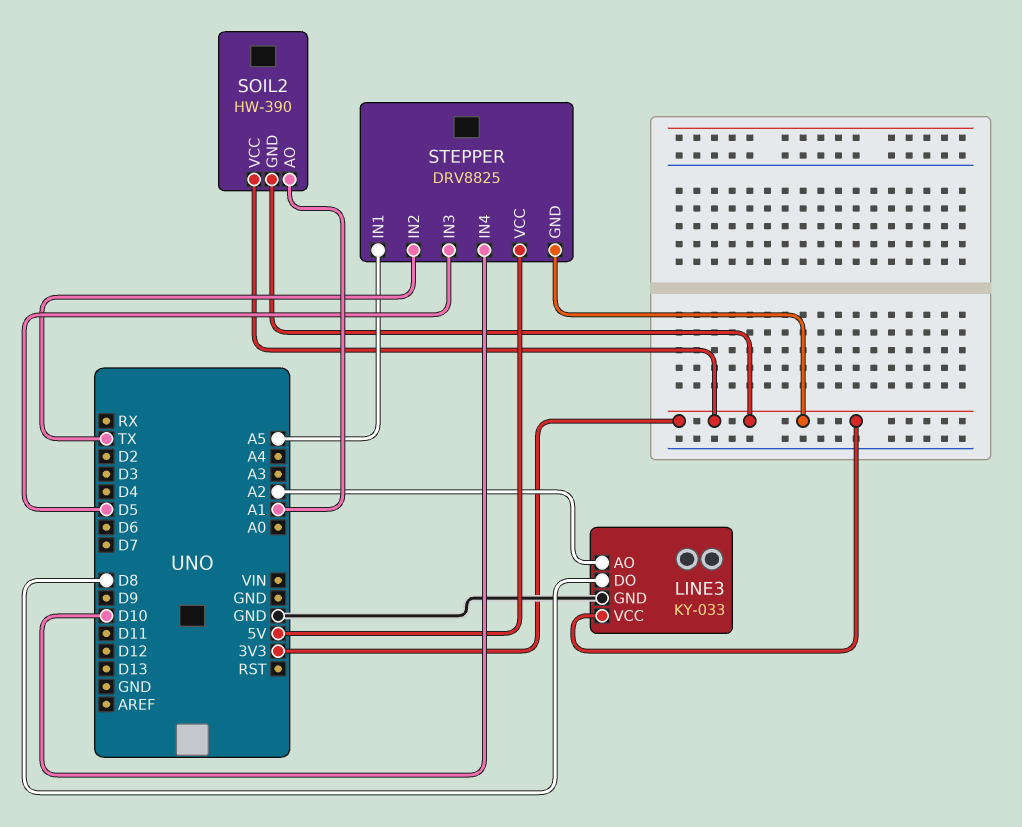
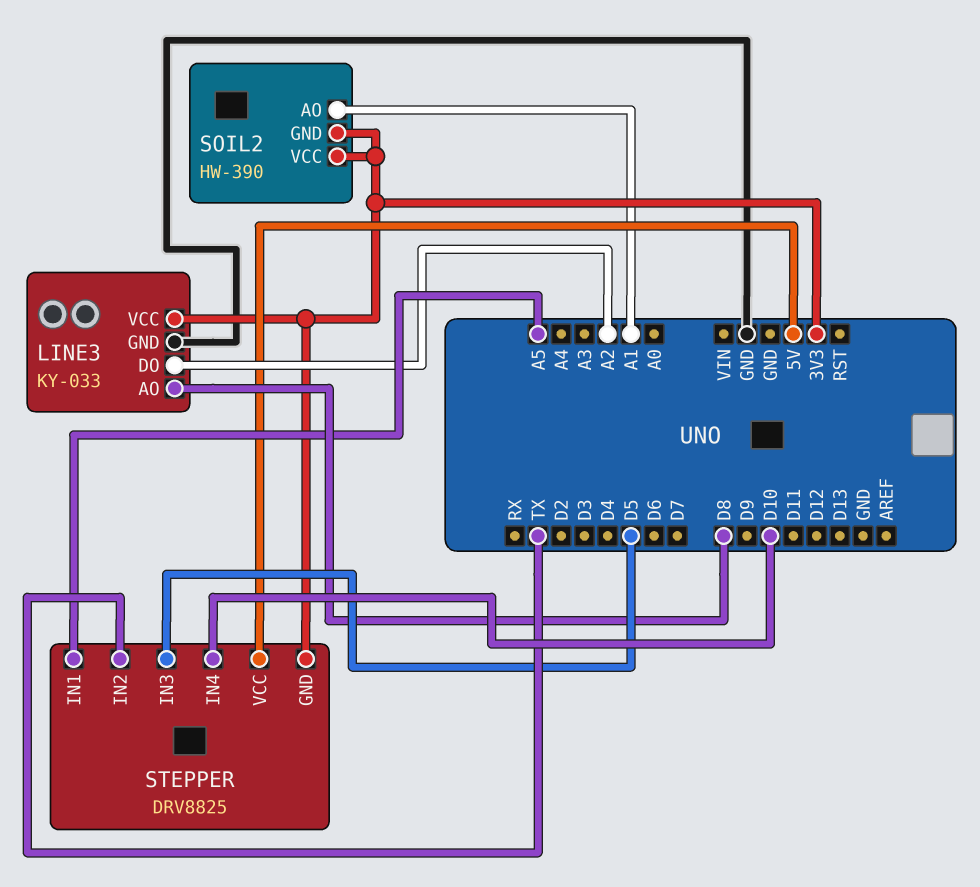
LINE3 pin AO: A2 -> D8
LINE3 pin DO: D8 -> A2

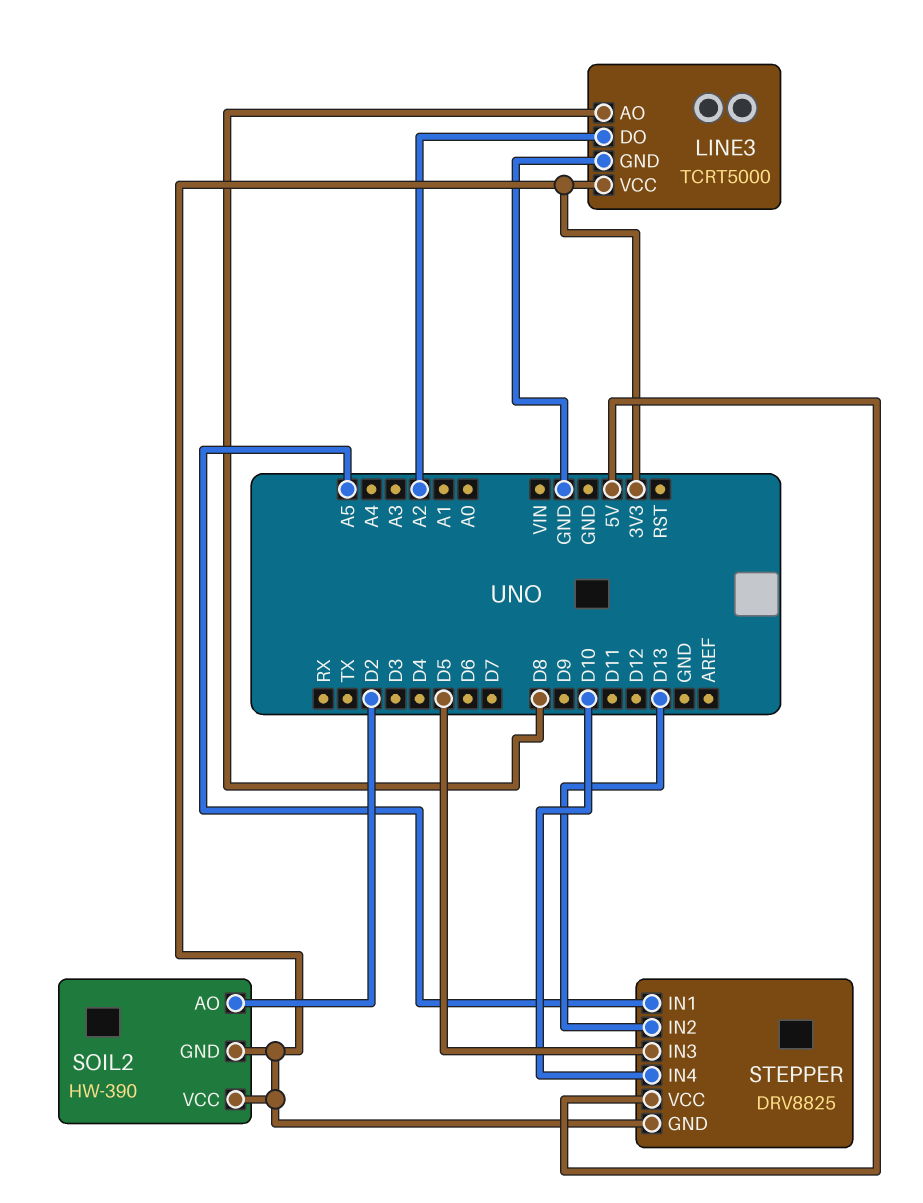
LINE3: KY-033 -> TCRT5000
SOIL2 pin AO: A1 -> D2
STEPPER pin IN2: TX -> D13

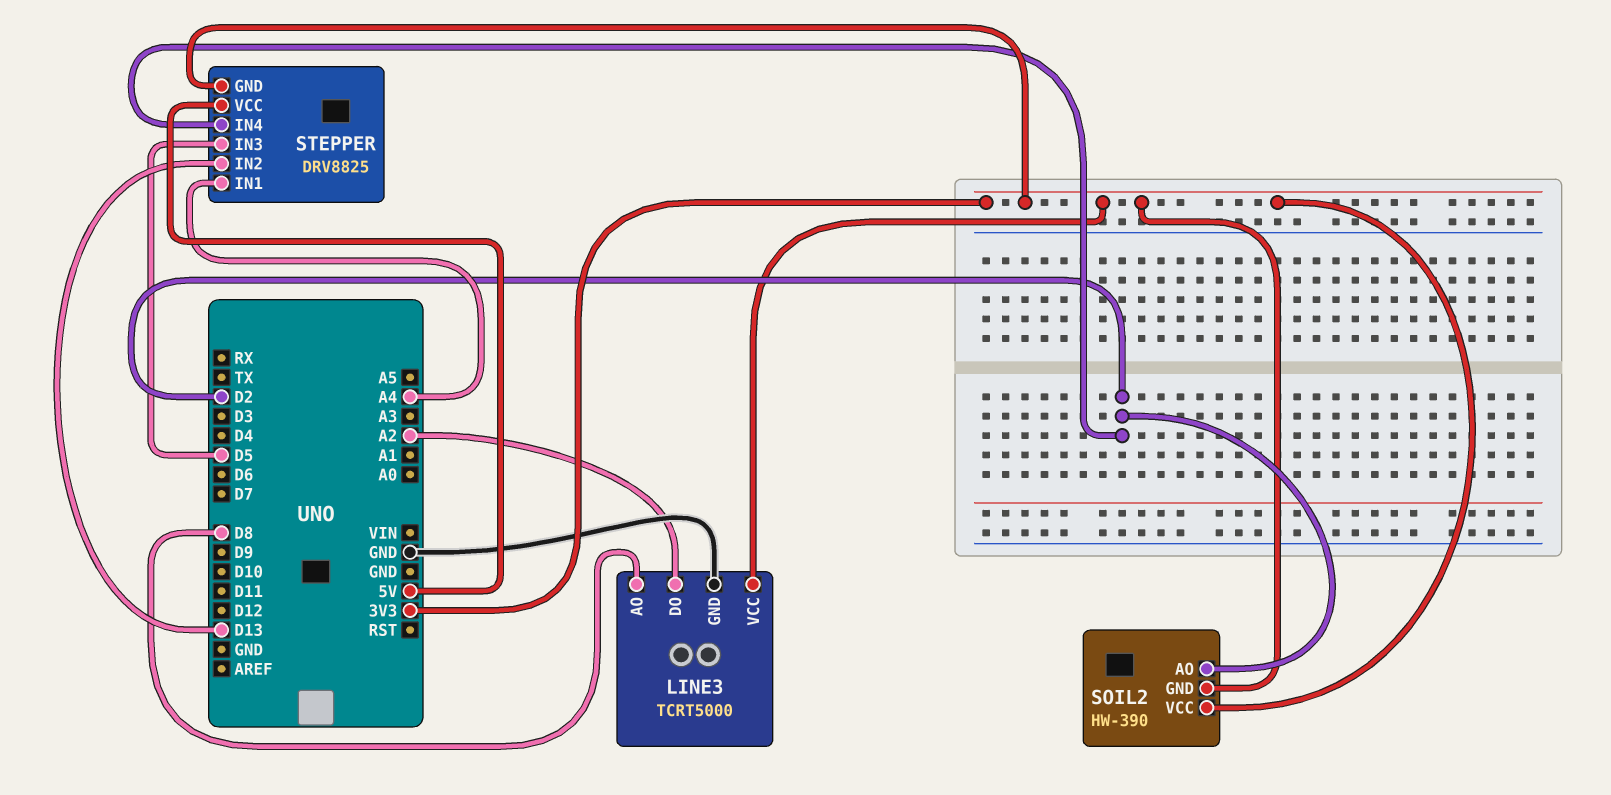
STEPPER pin IN1: A5 -> A4
STEPPER pin IN4: D10 -> D2

